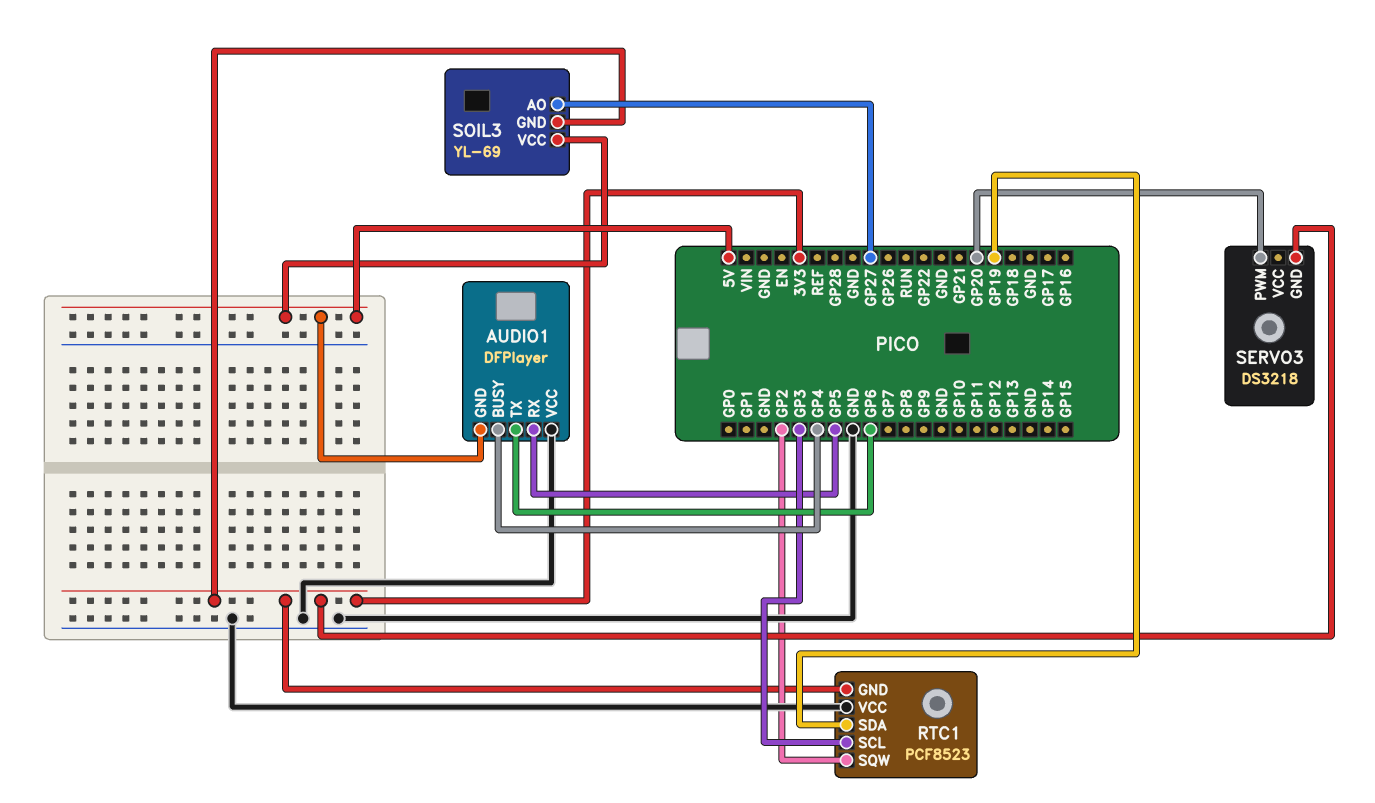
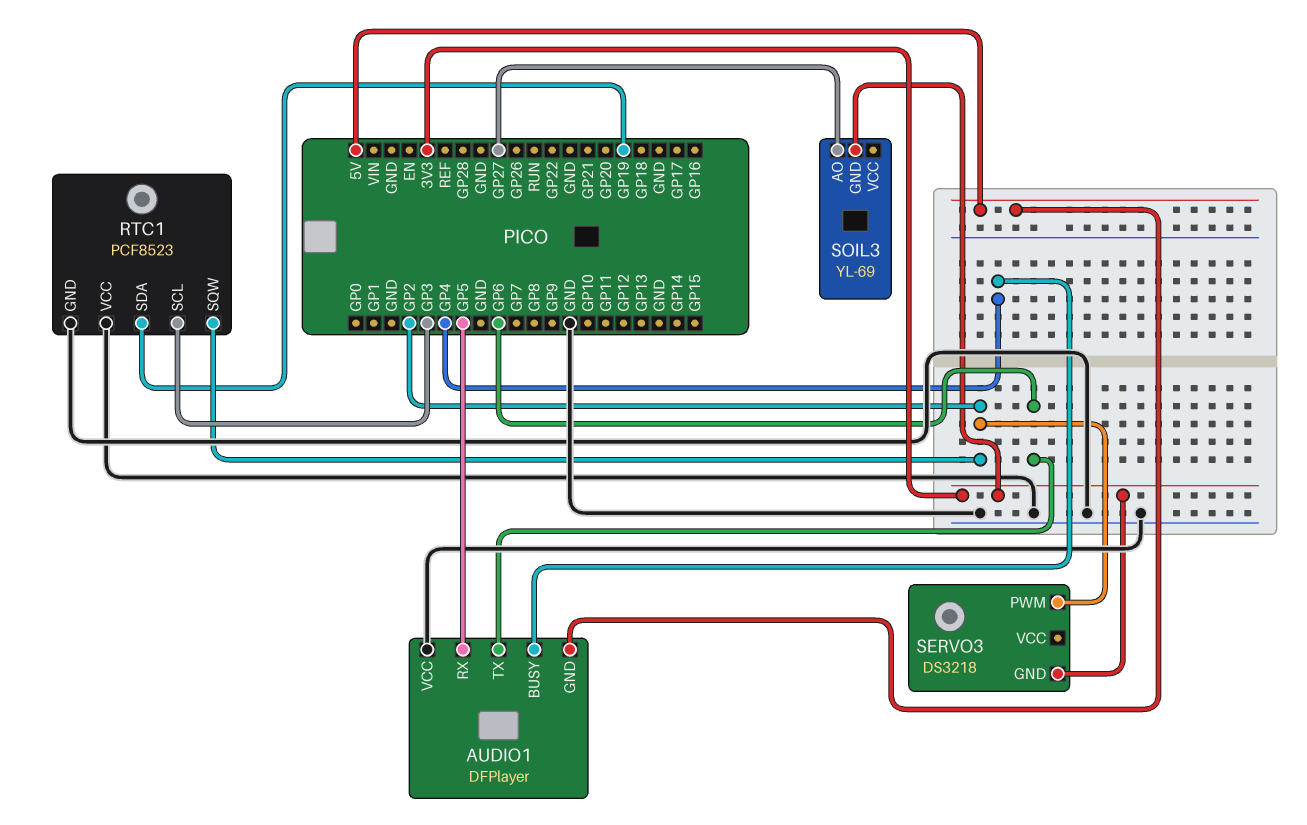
RTC1 pin GND: 3V3 -> GND
SERVO3 pin PWM: GP20 -> GP2
SOIL3 pin VCC: 5V -> none

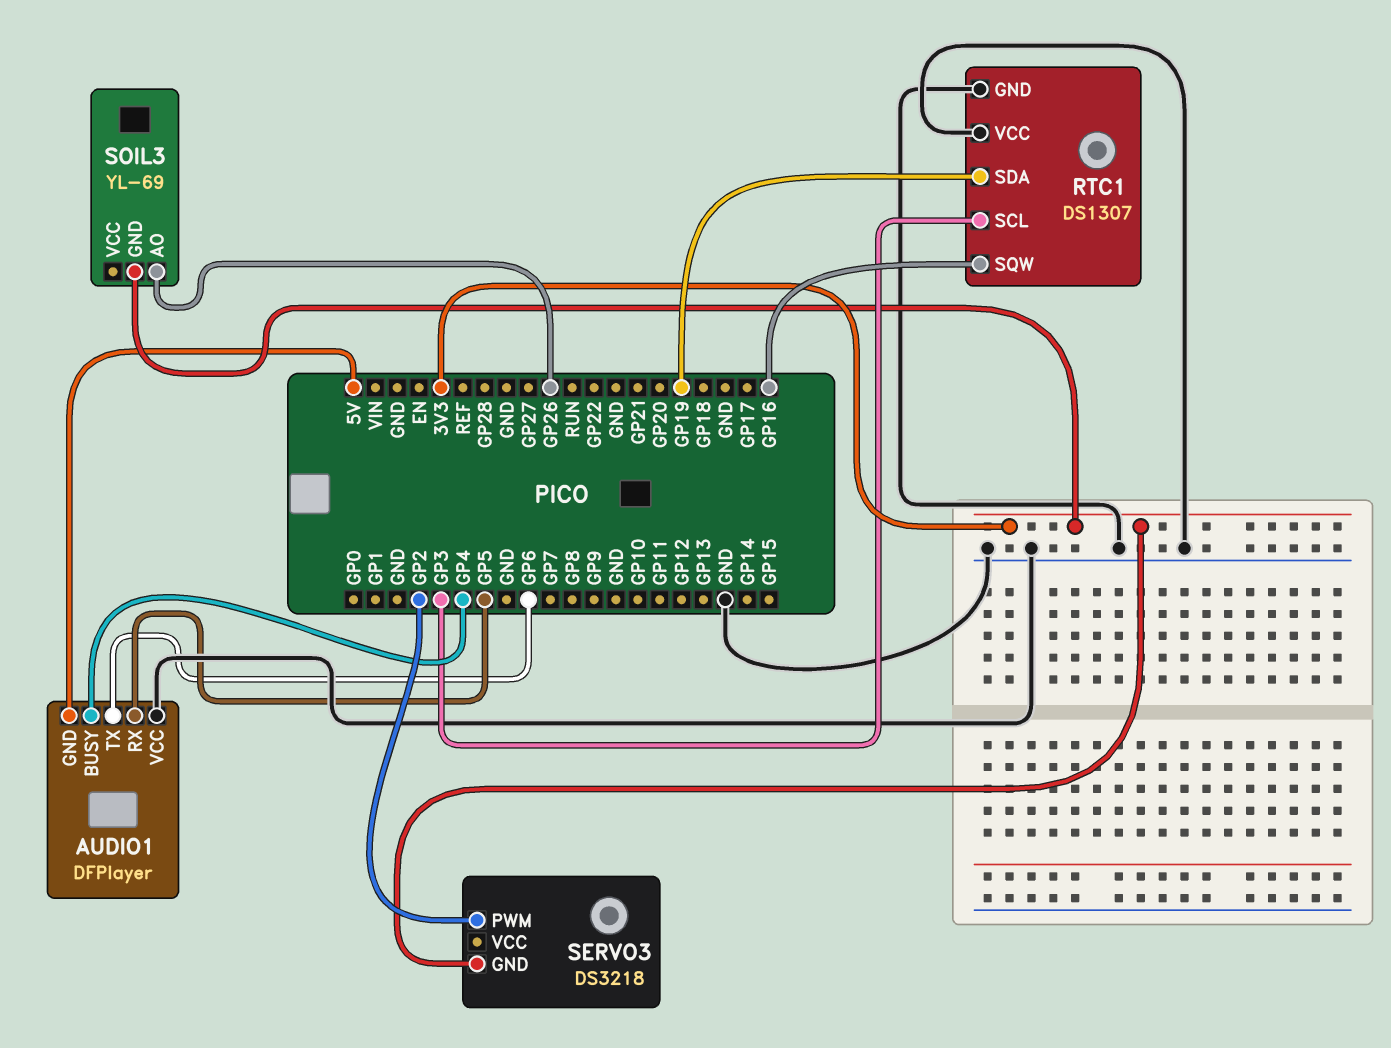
RTC1: PCF8523 -> DS1307
RTC1 pin SQW: GP2 -> GP16
SOIL3 pin AO: GP27 -> GP26

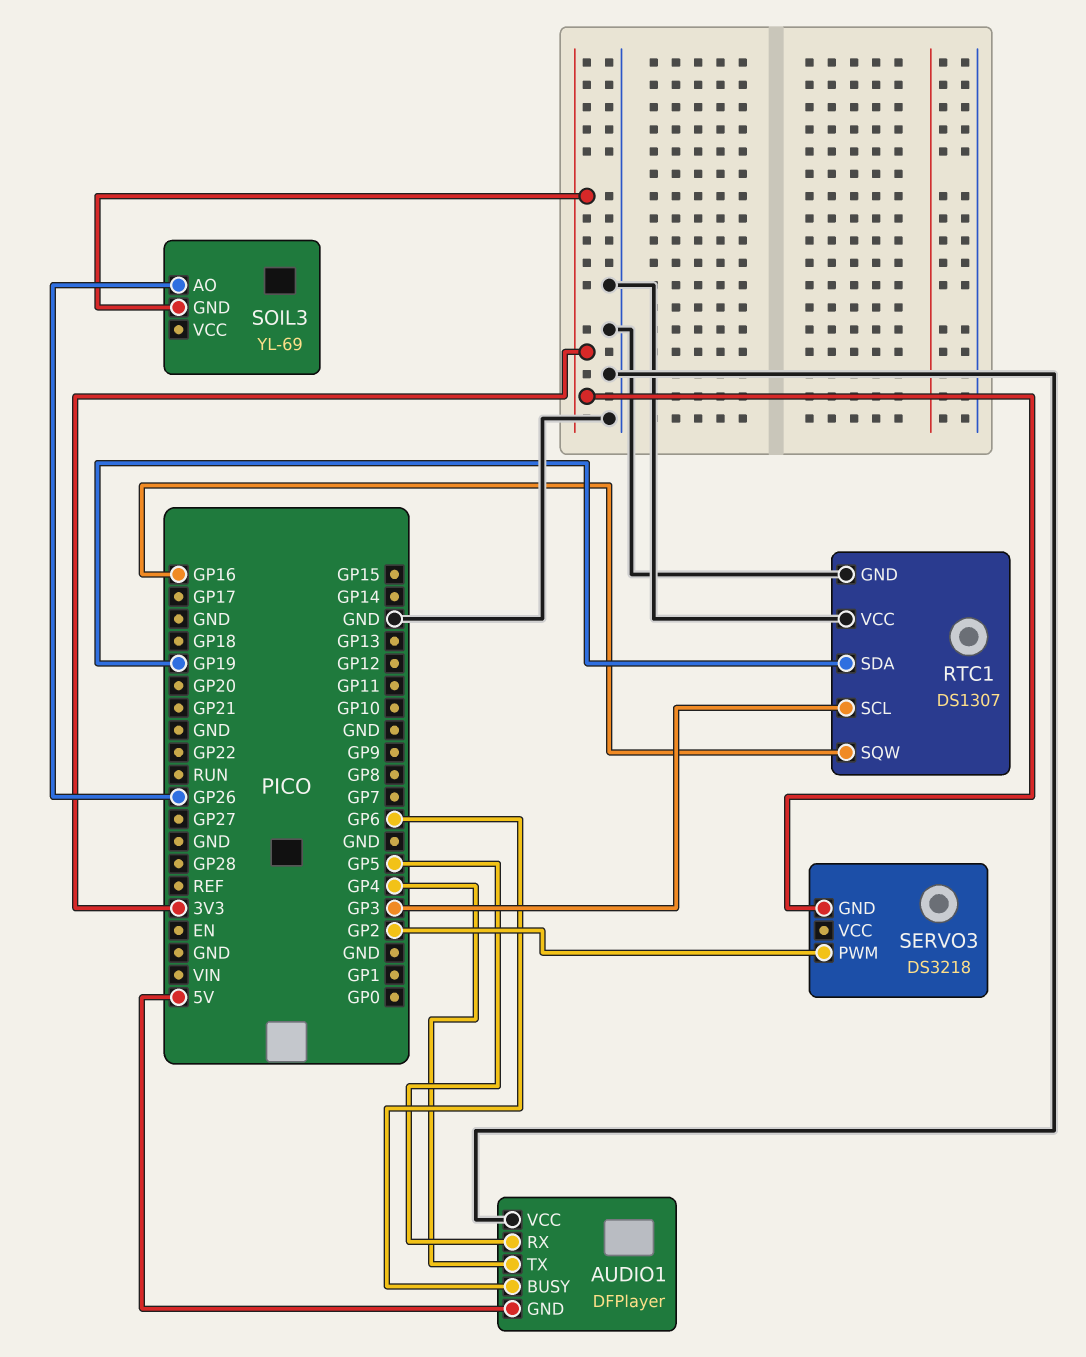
AUDIO1 pin BUSY: GP4 -> GP6
AUDIO1 pin TX: GP6 -> GP4

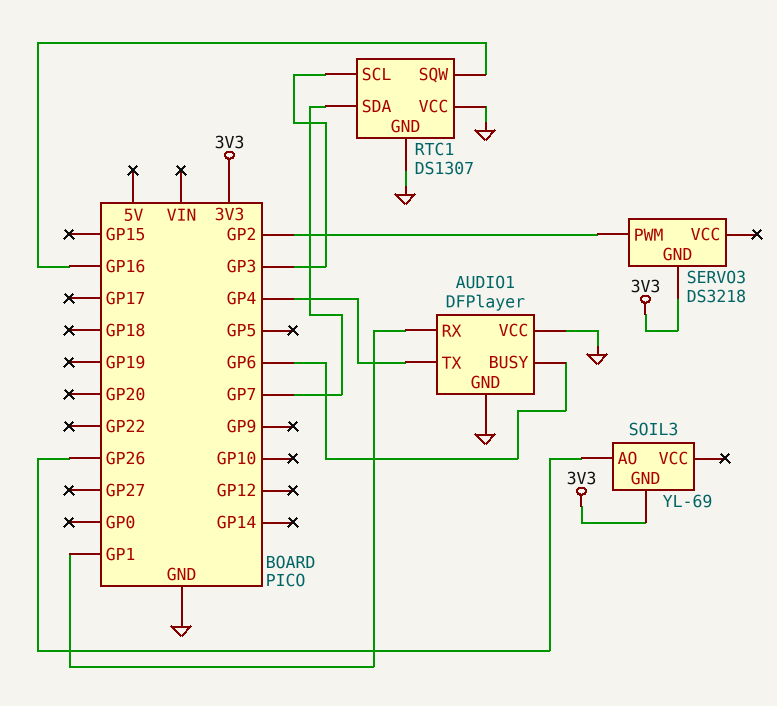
AUDIO1 pin GND: 5V -> GND
AUDIO1 pin RX: GP5 -> GP1
RTC1 pin SDA: GP19 -> GP7

